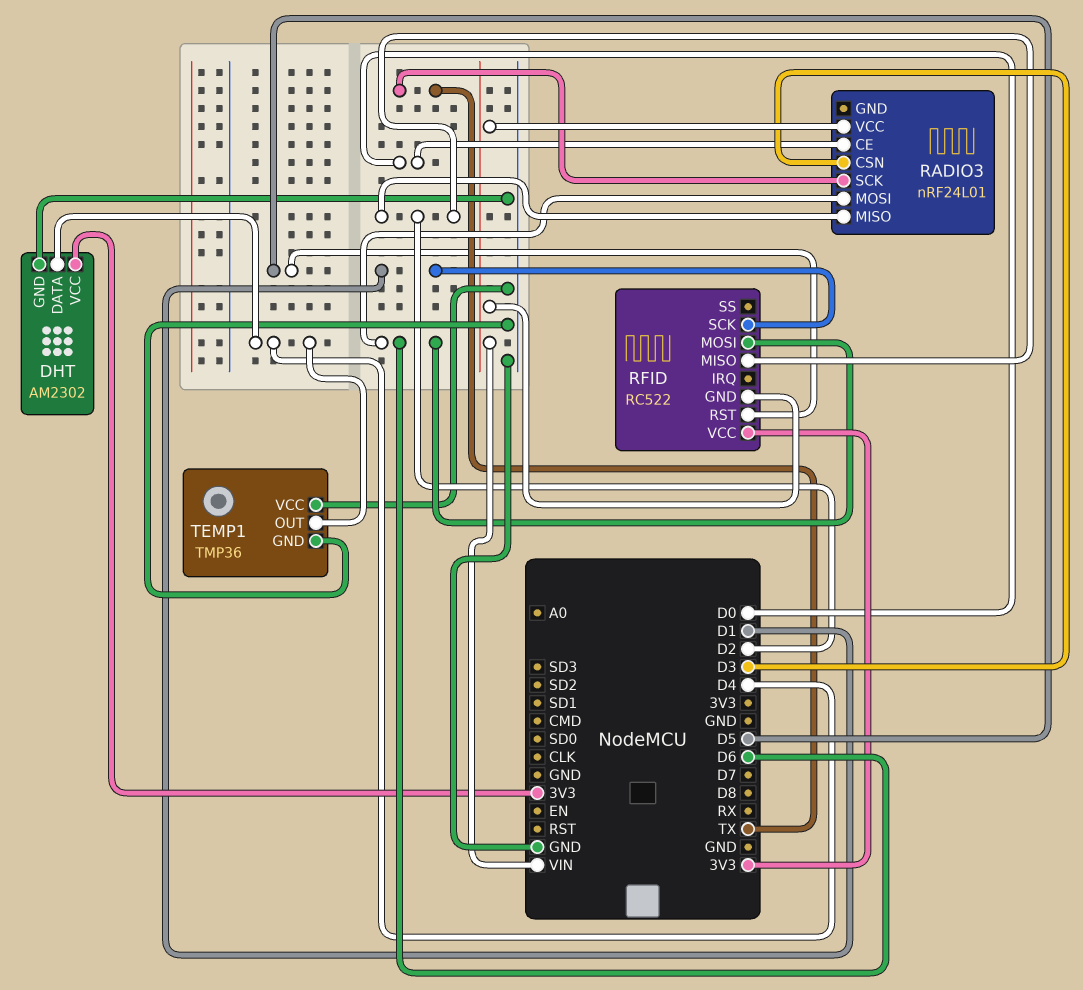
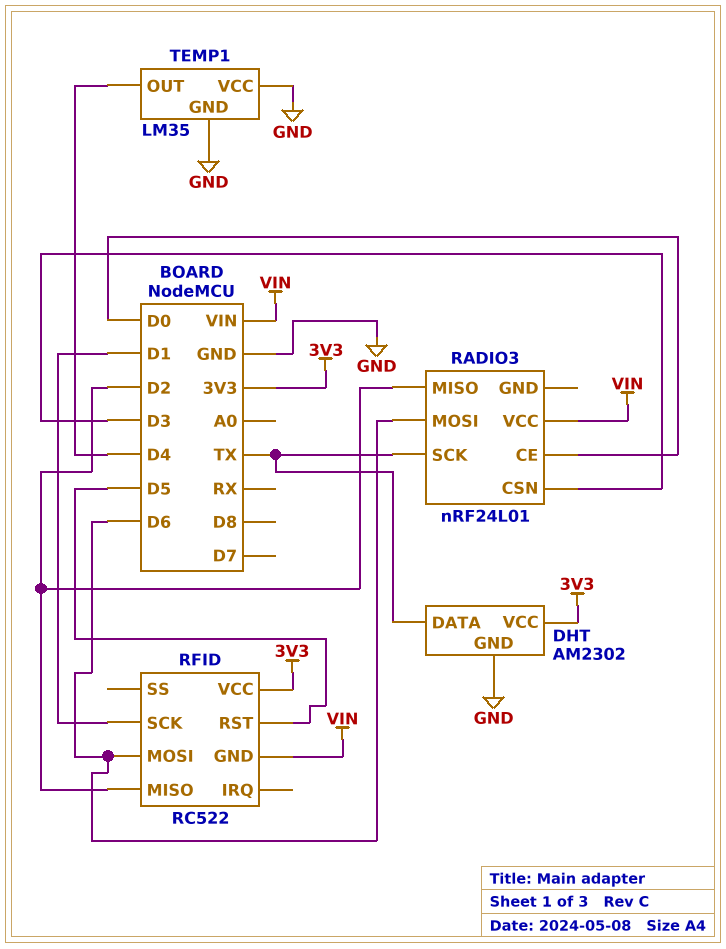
DHT pin DATA: D4 -> TX
TEMP1: TMP36 -> LM35

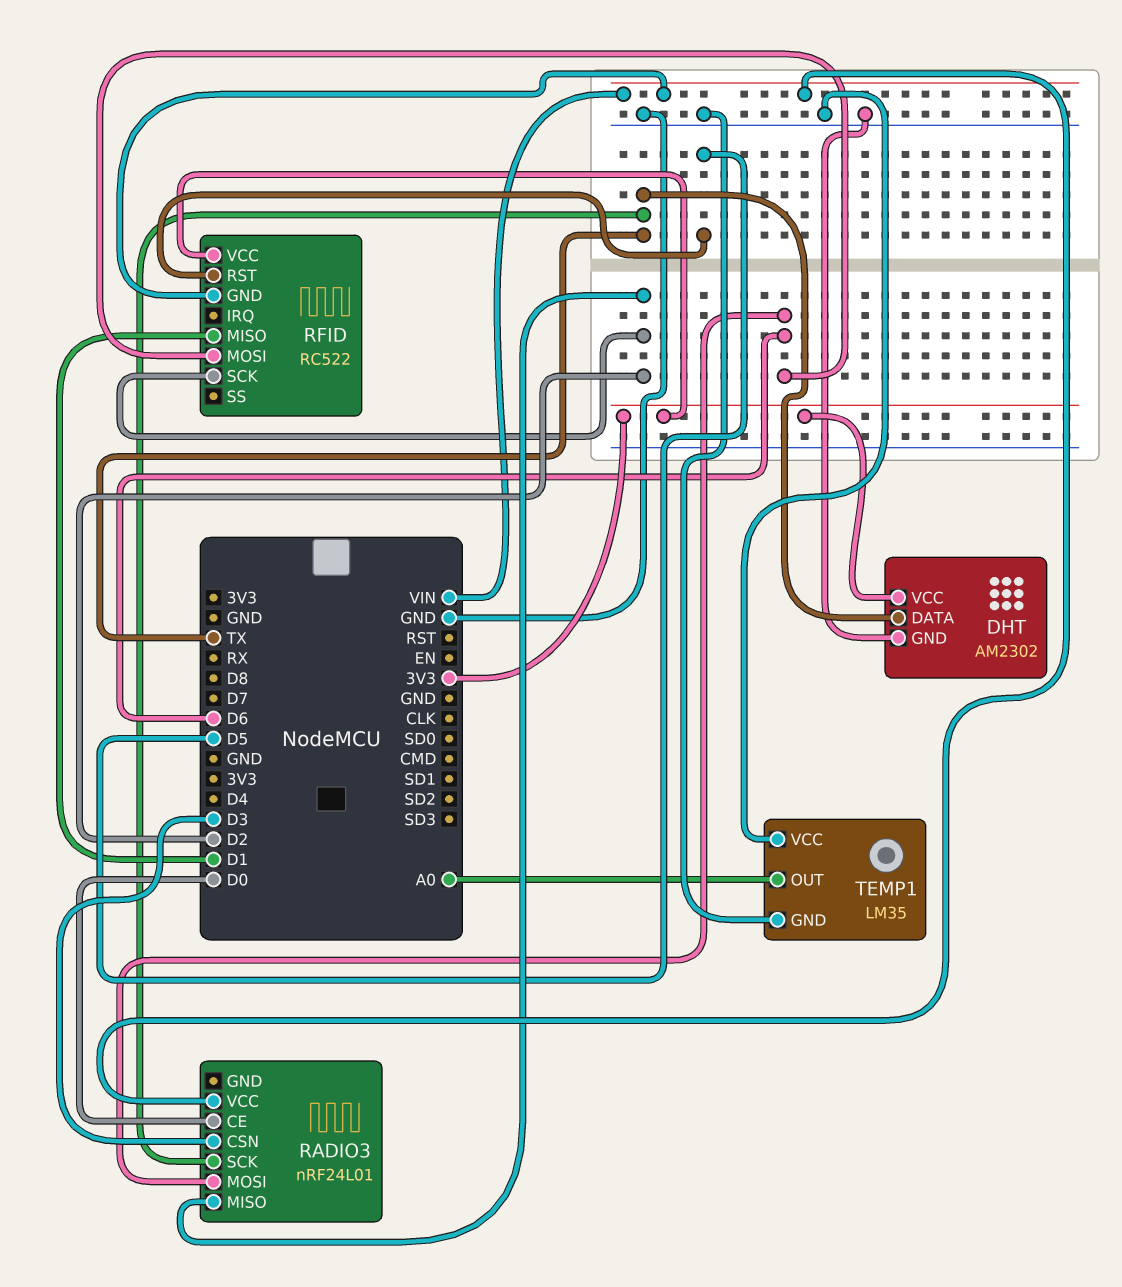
RFID pin MISO: D2 -> D1
RFID pin SCK: D1 -> D2
TEMP1 pin OUT: D4 -> A0

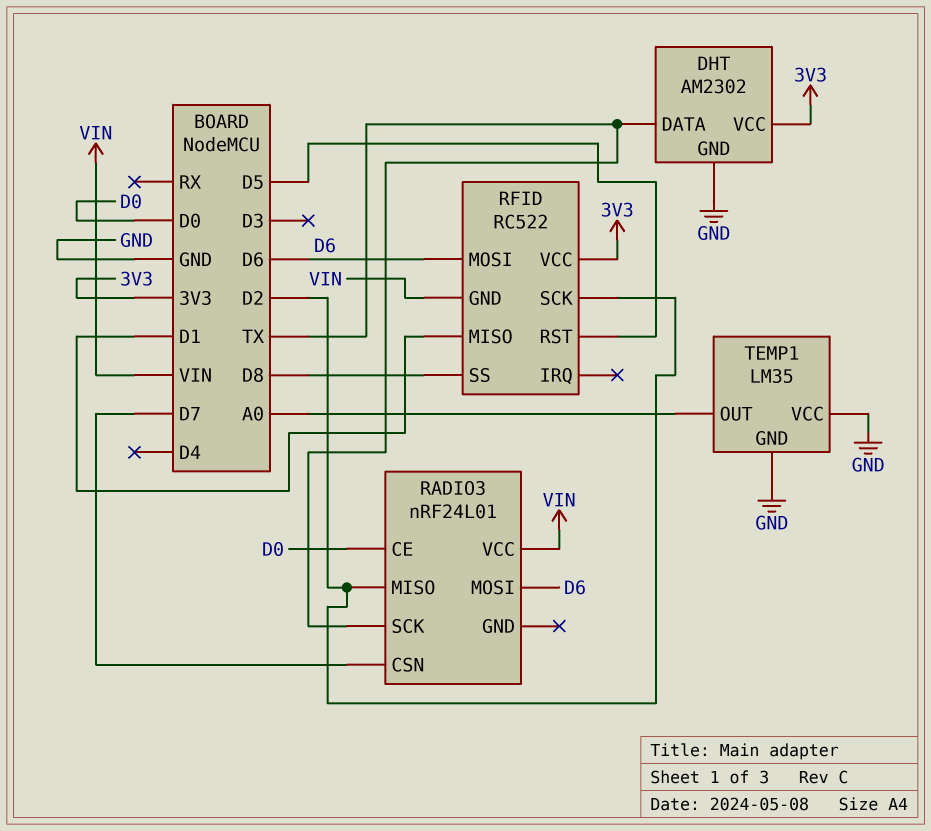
RADIO3 pin CSN: D3 -> D7
RFID pin SS: none -> D8

